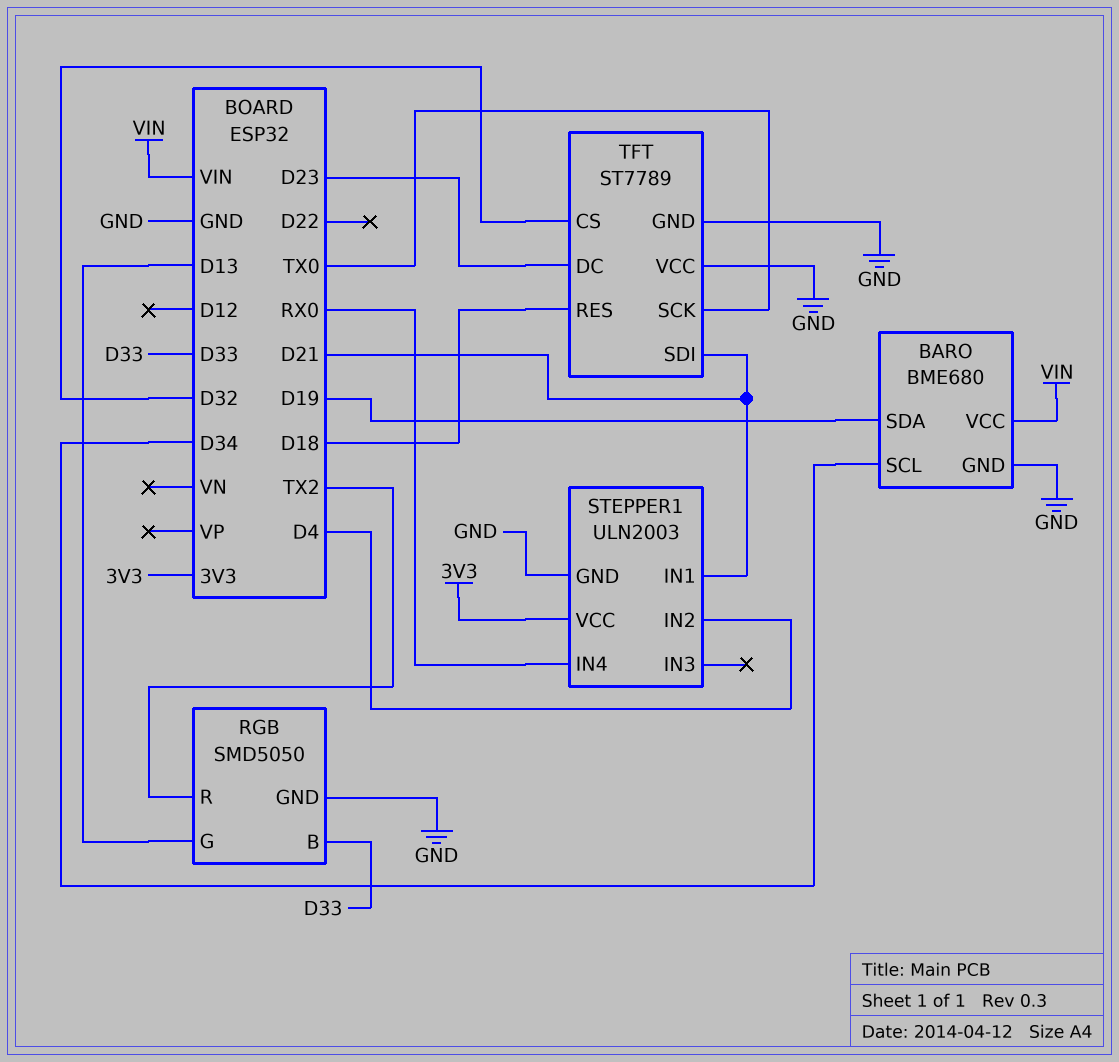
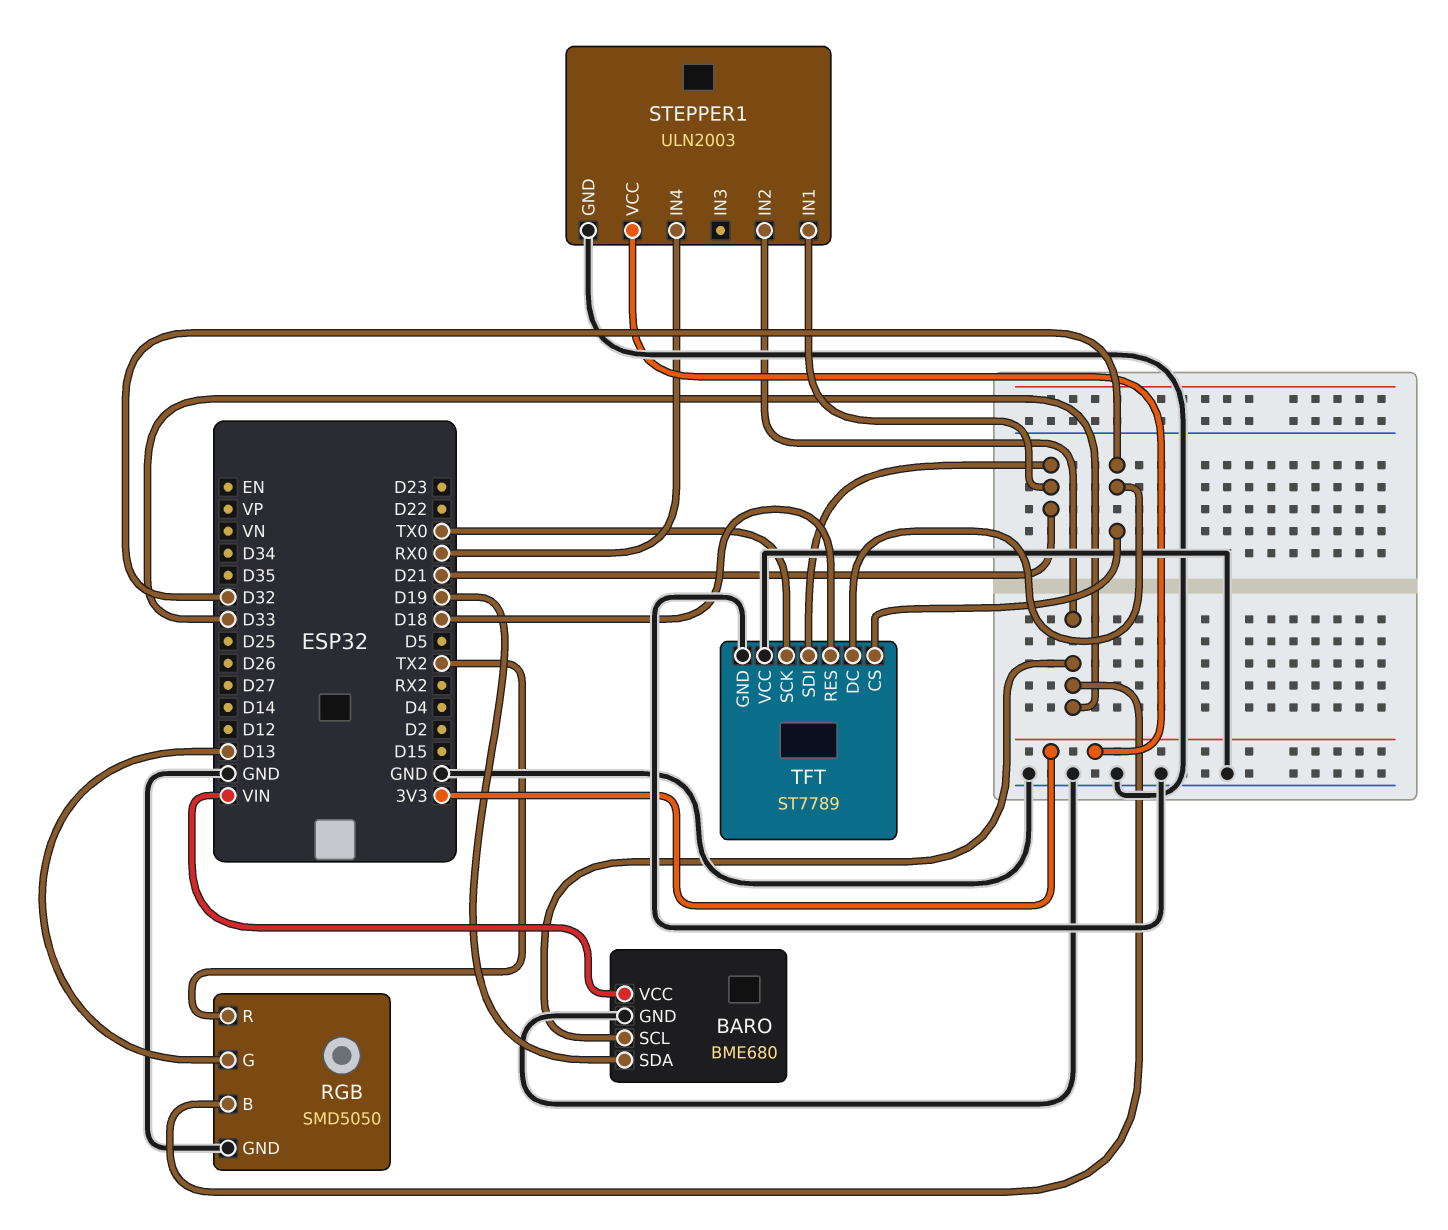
BARO pin SCL: D34 -> D33
STEPPER1 pin IN2: D4 -> D33
TFT pin DC: D23 -> D32

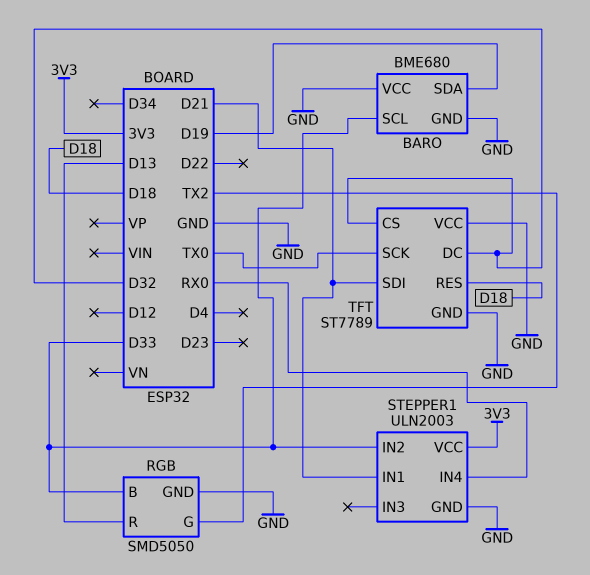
BARO pin VCC: VIN -> GND
RGB pin G: D13 -> TX2
RGB pin R: TX2 -> D13

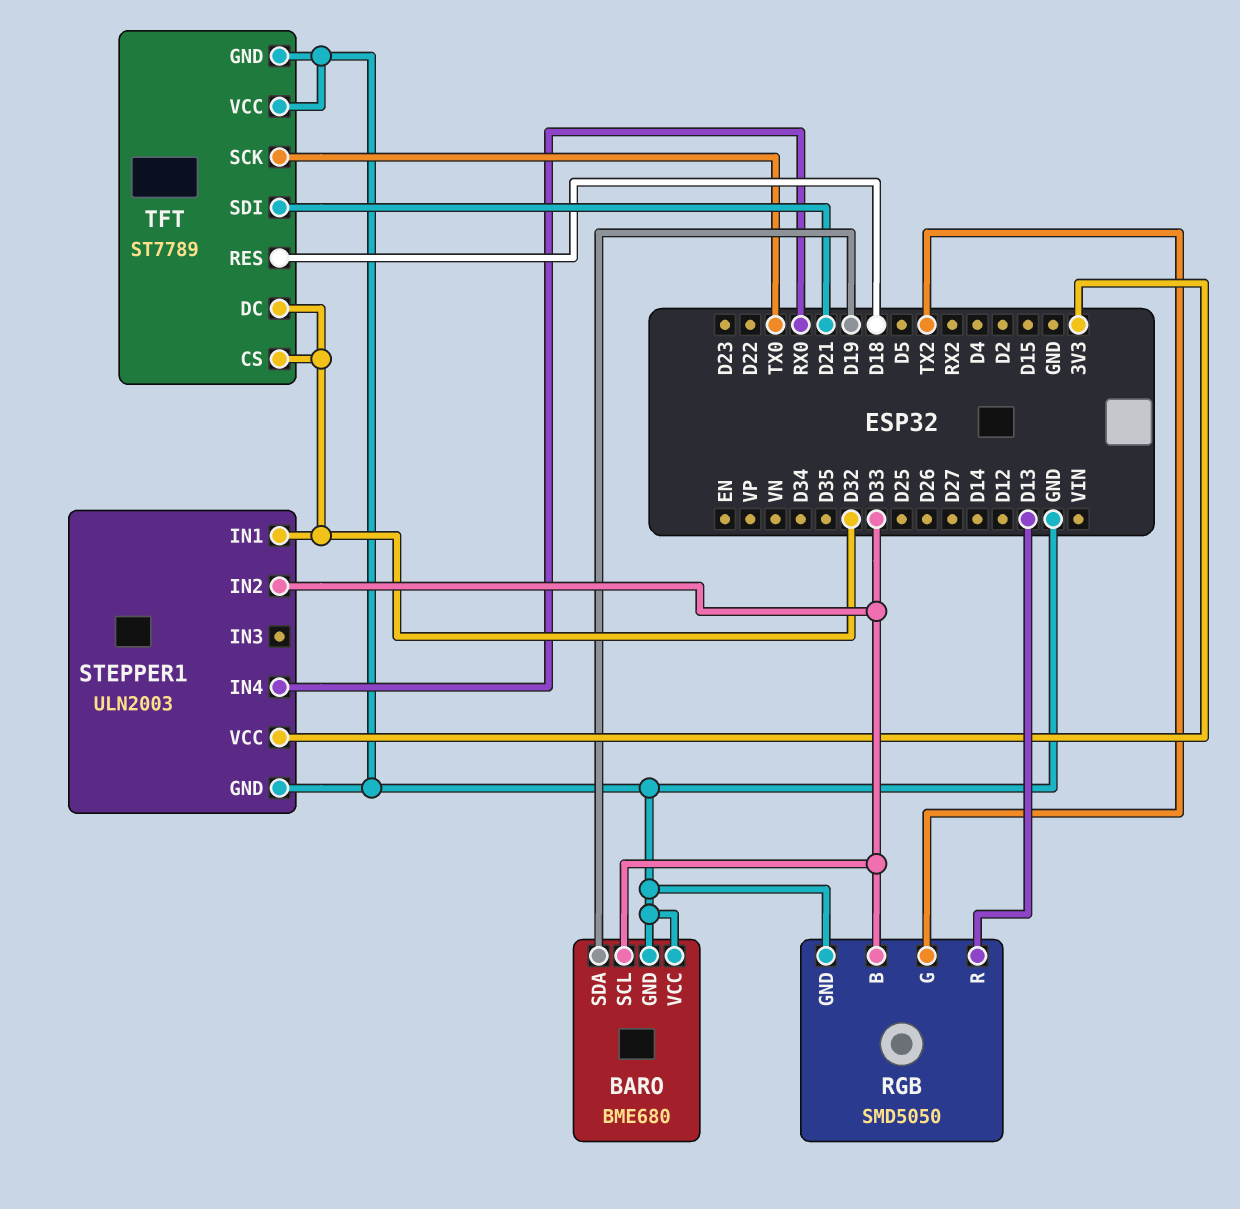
STEPPER1 pin IN1: D21 -> D32

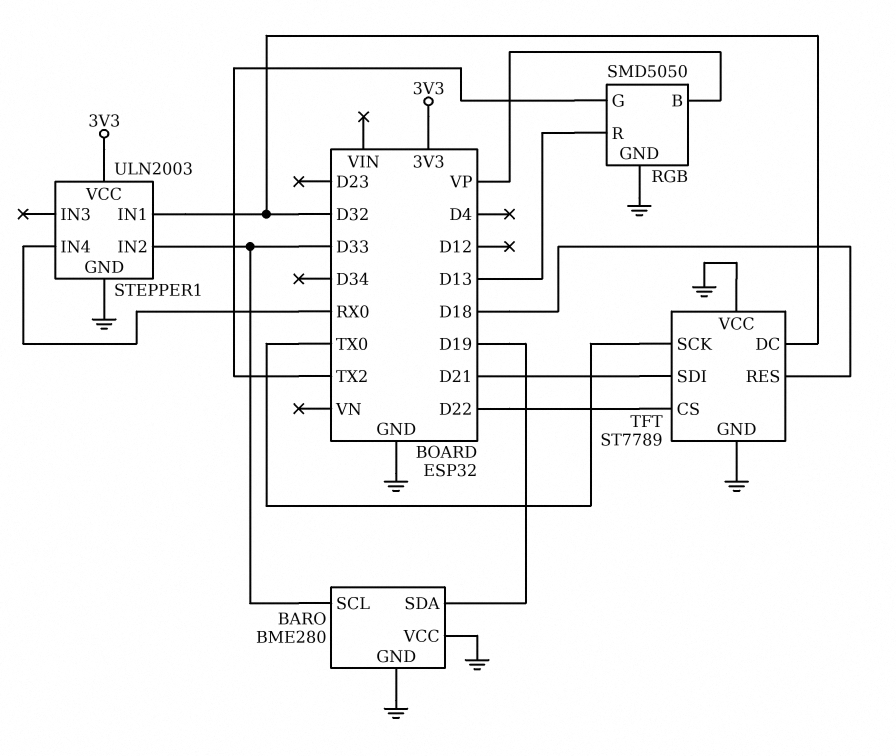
BARO: BME680 -> BME280
RGB pin B: D33 -> VP
TFT pin CS: D32 -> D22

